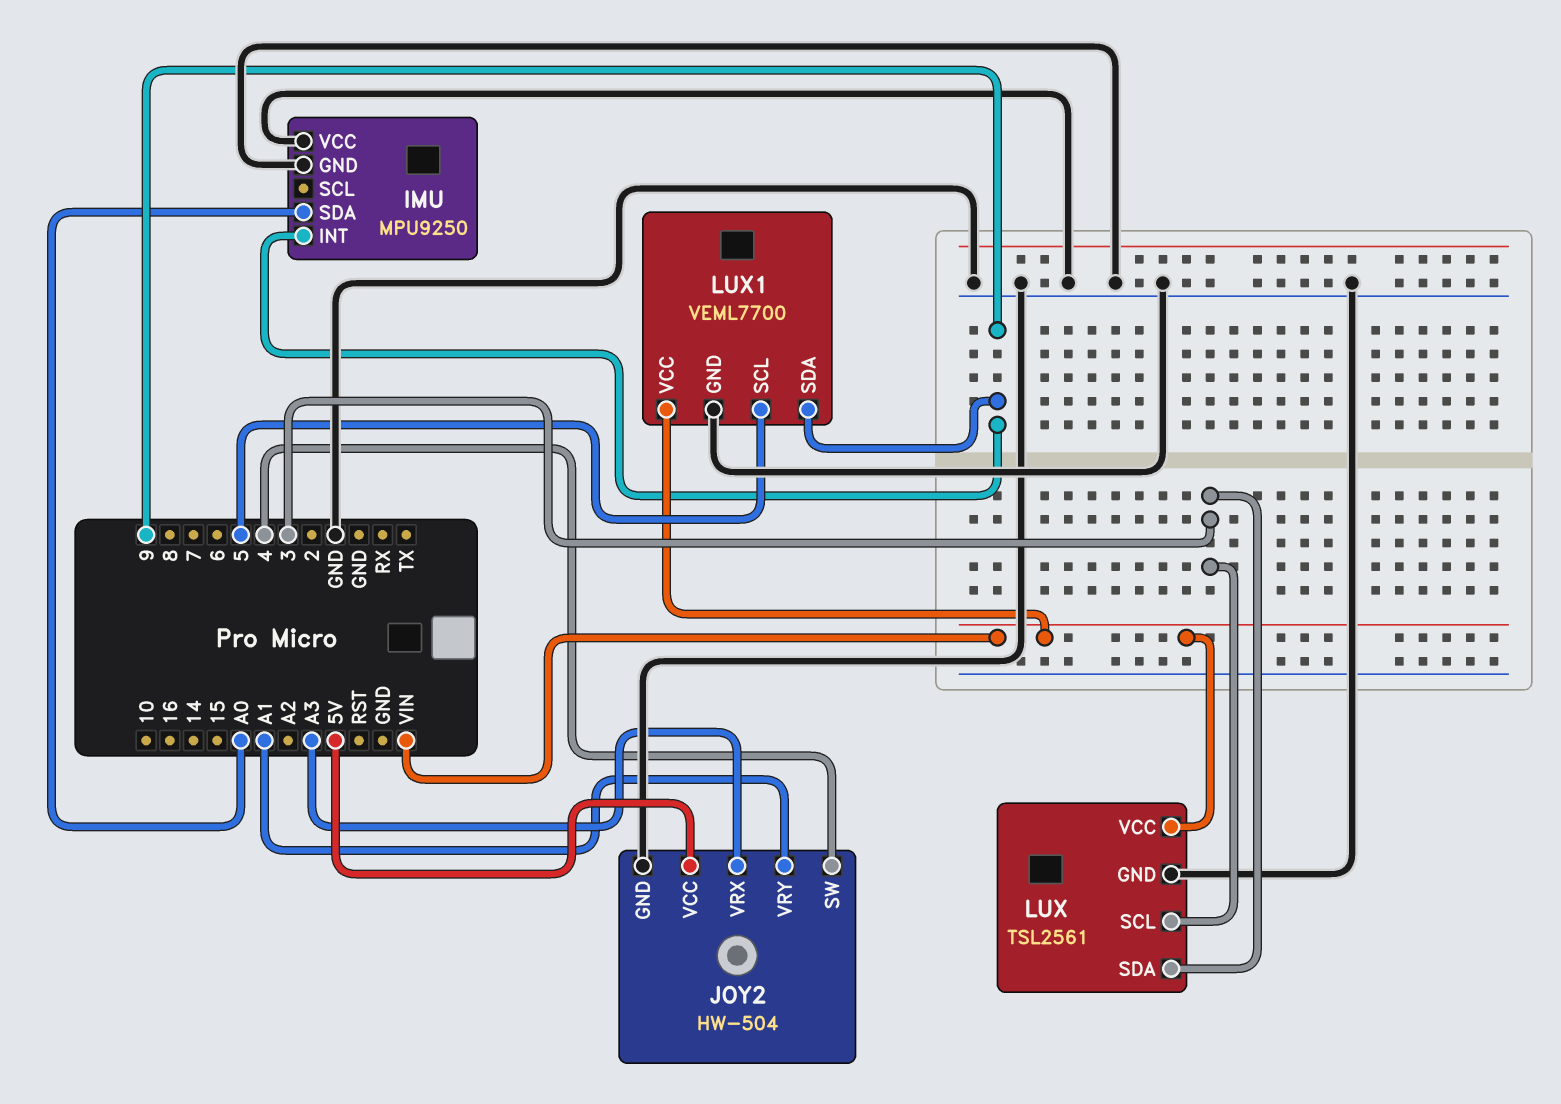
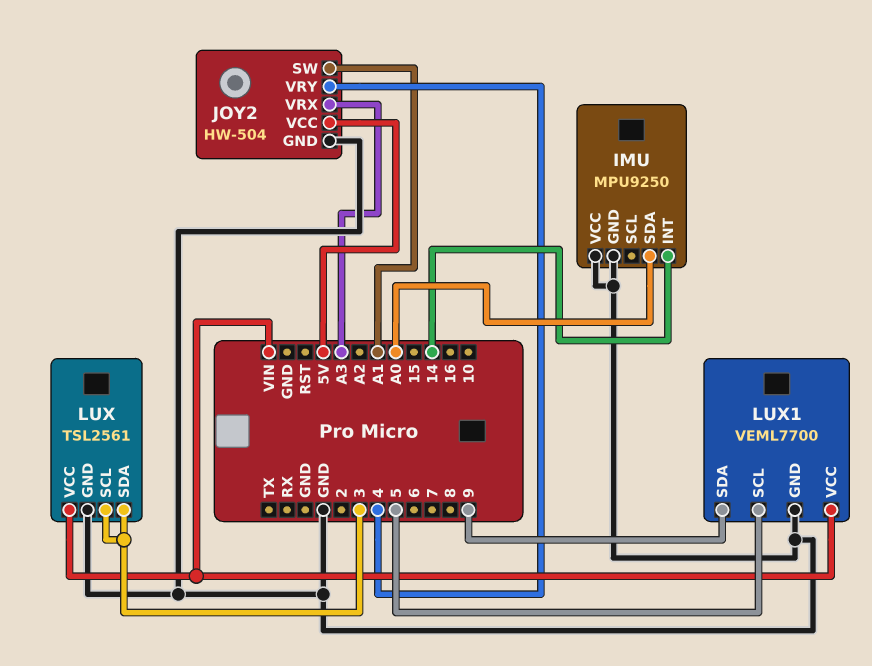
IMU pin INT: 9 -> 14
JOY2 pin SW: 4 -> A1
JOY2 pin VRY: A1 -> 4

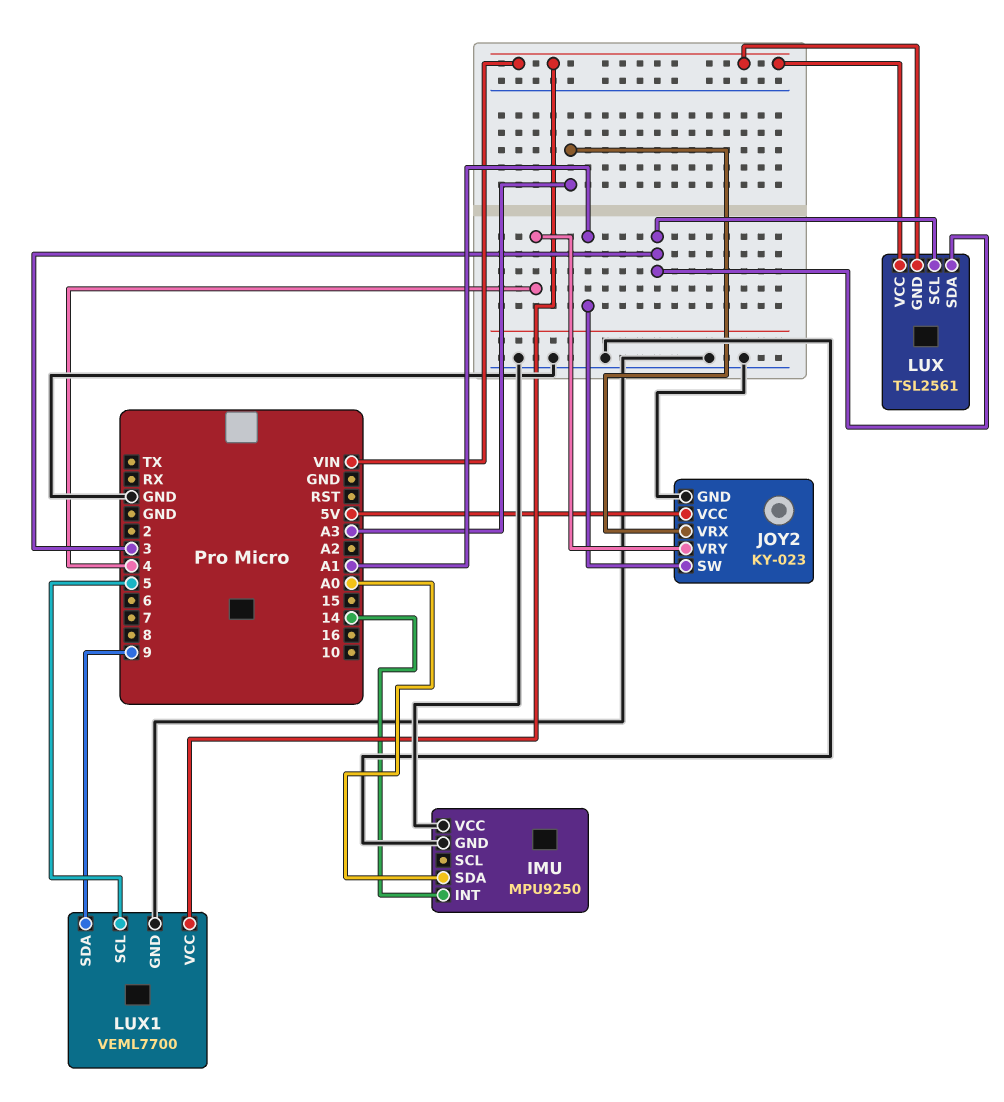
JOY2: HW-504 -> KY-023
LUX pin GND: GND -> VIN

